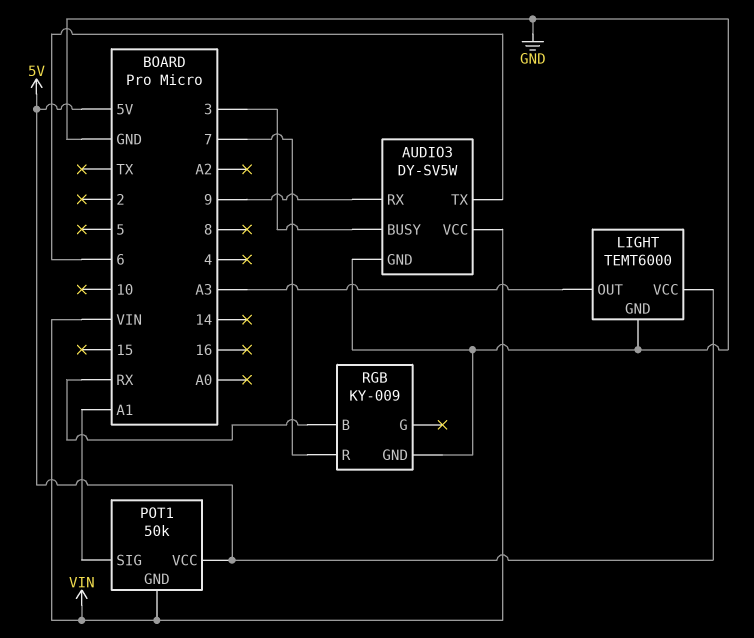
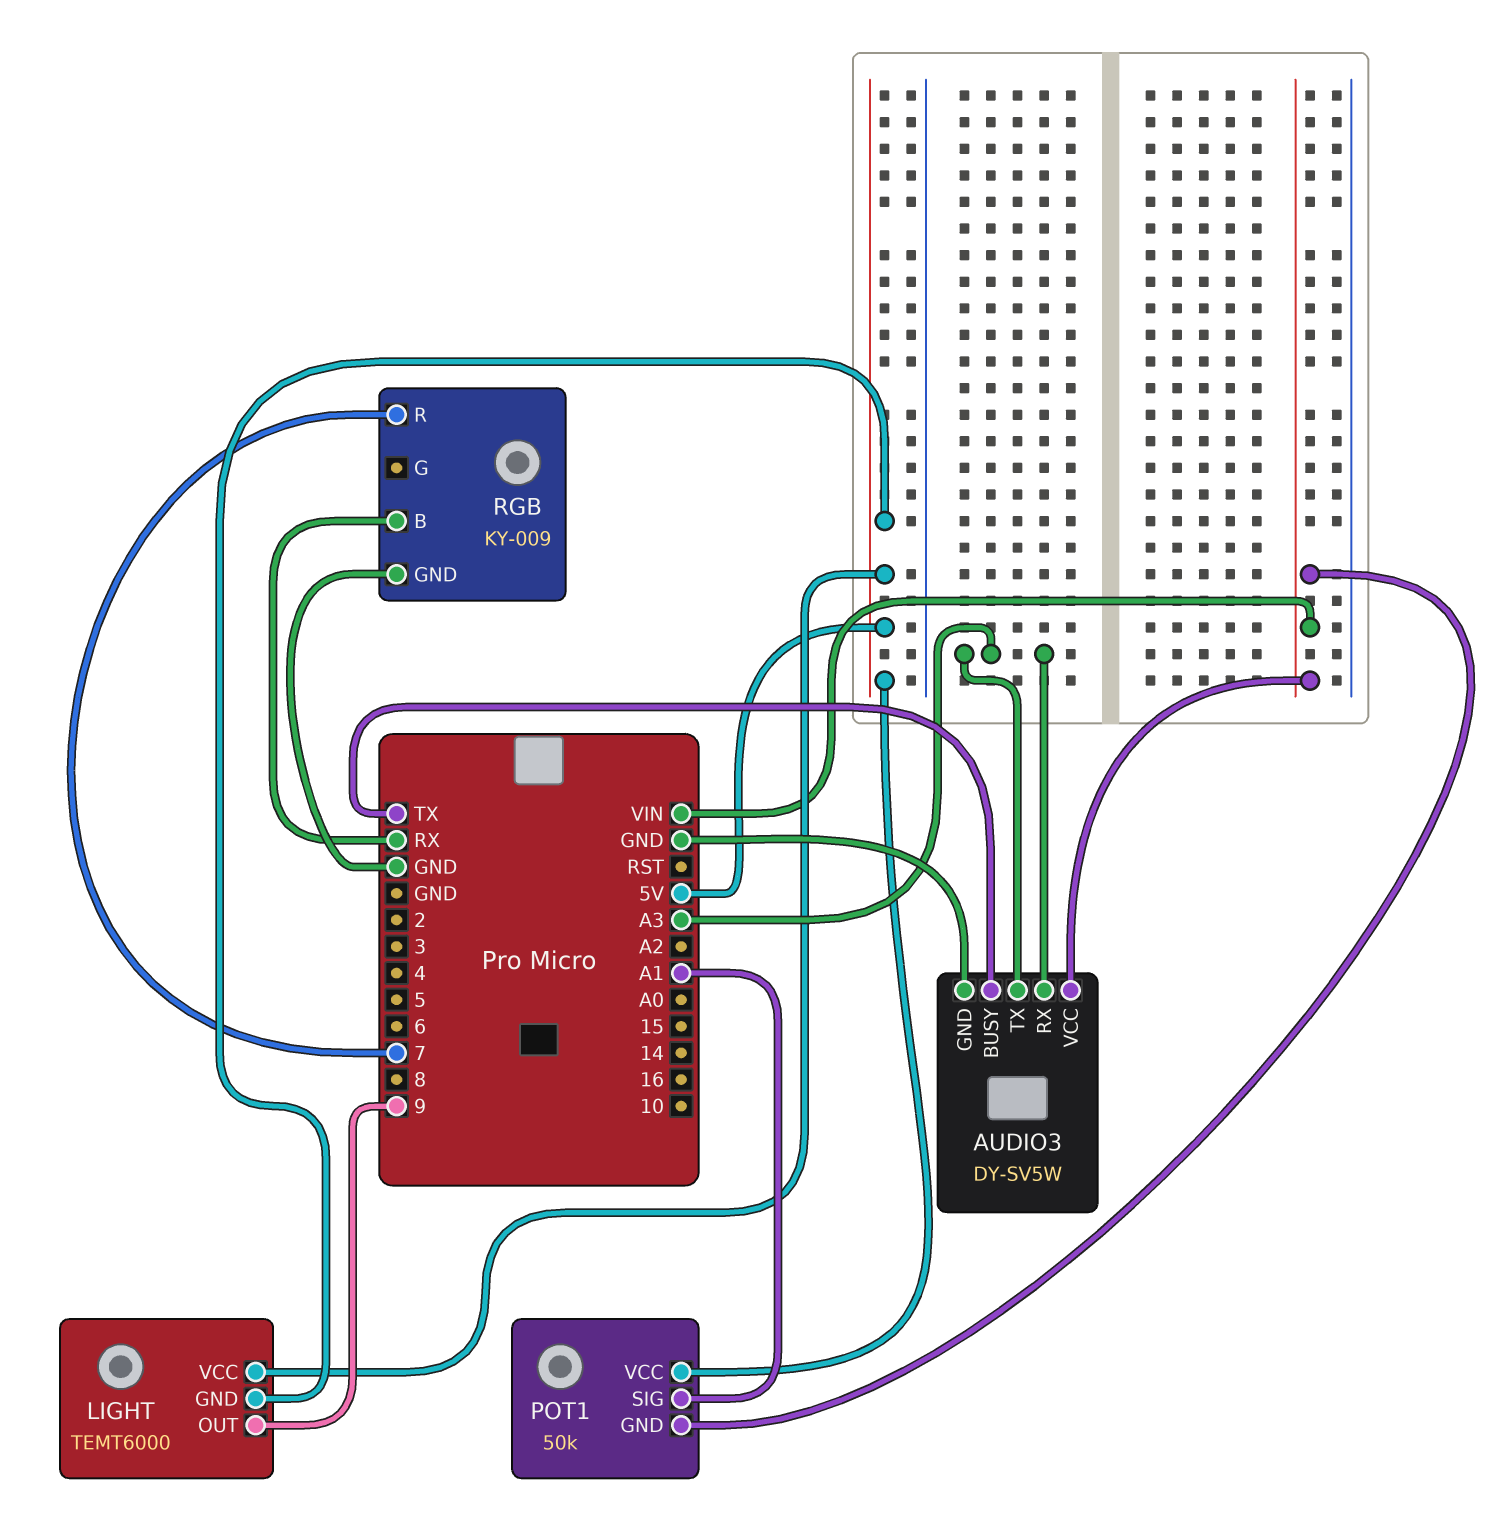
AUDIO3 pin BUSY: 3 -> TX
AUDIO3 pin RX: 9 -> A3
AUDIO3 pin TX: 6 -> A3
LIGHT pin GND: GND -> 5V
LIGHT pin OUT: A3 -> 9

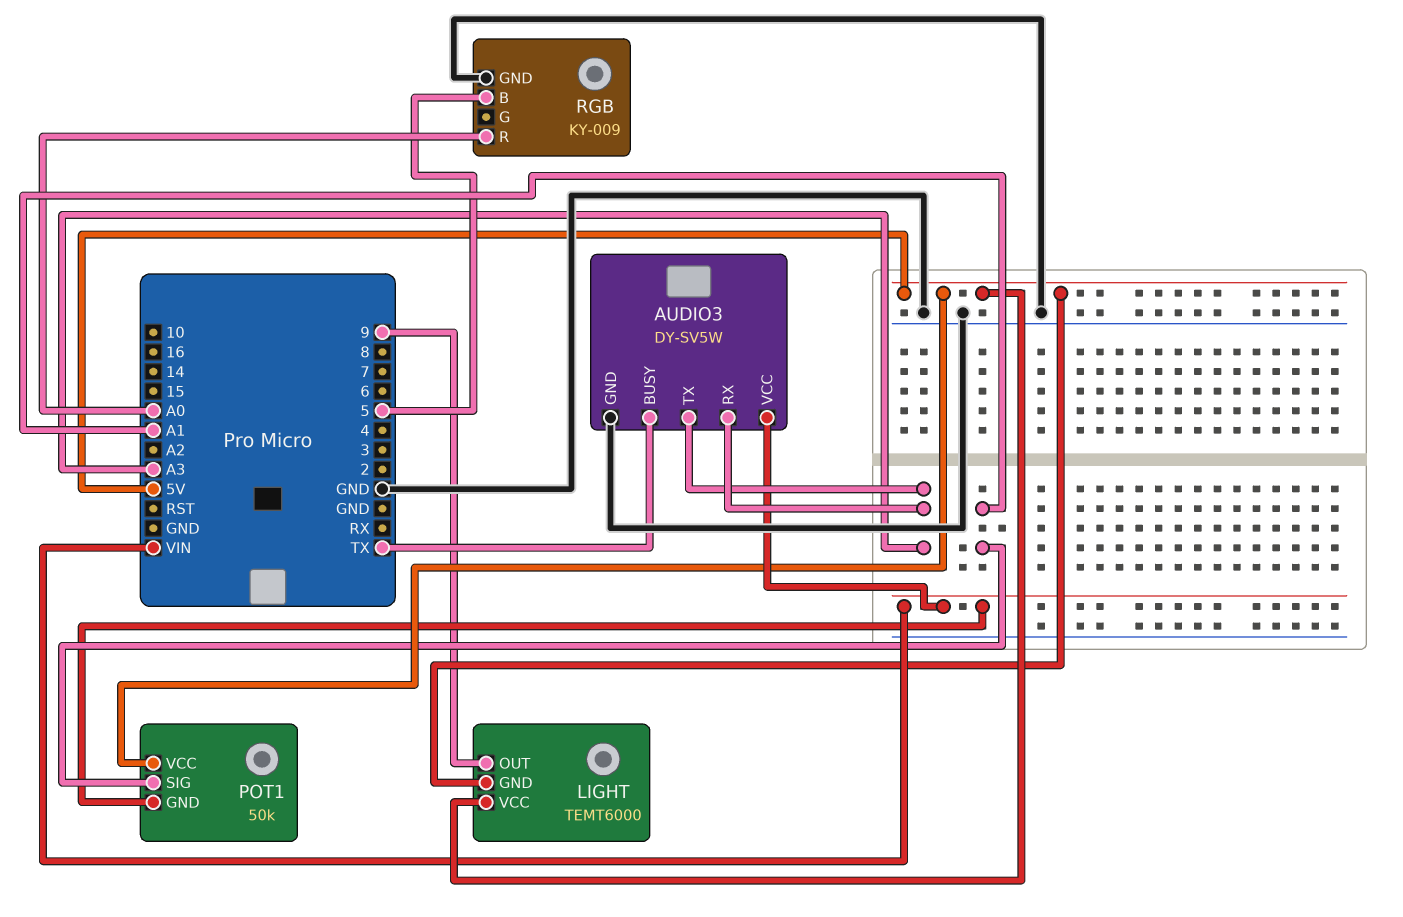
RGB pin B: RX -> 5
RGB pin R: 7 -> A0

